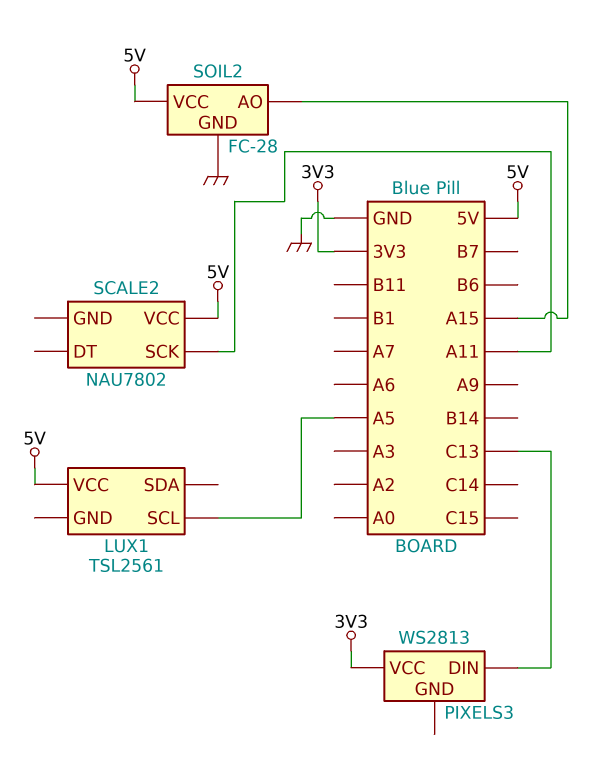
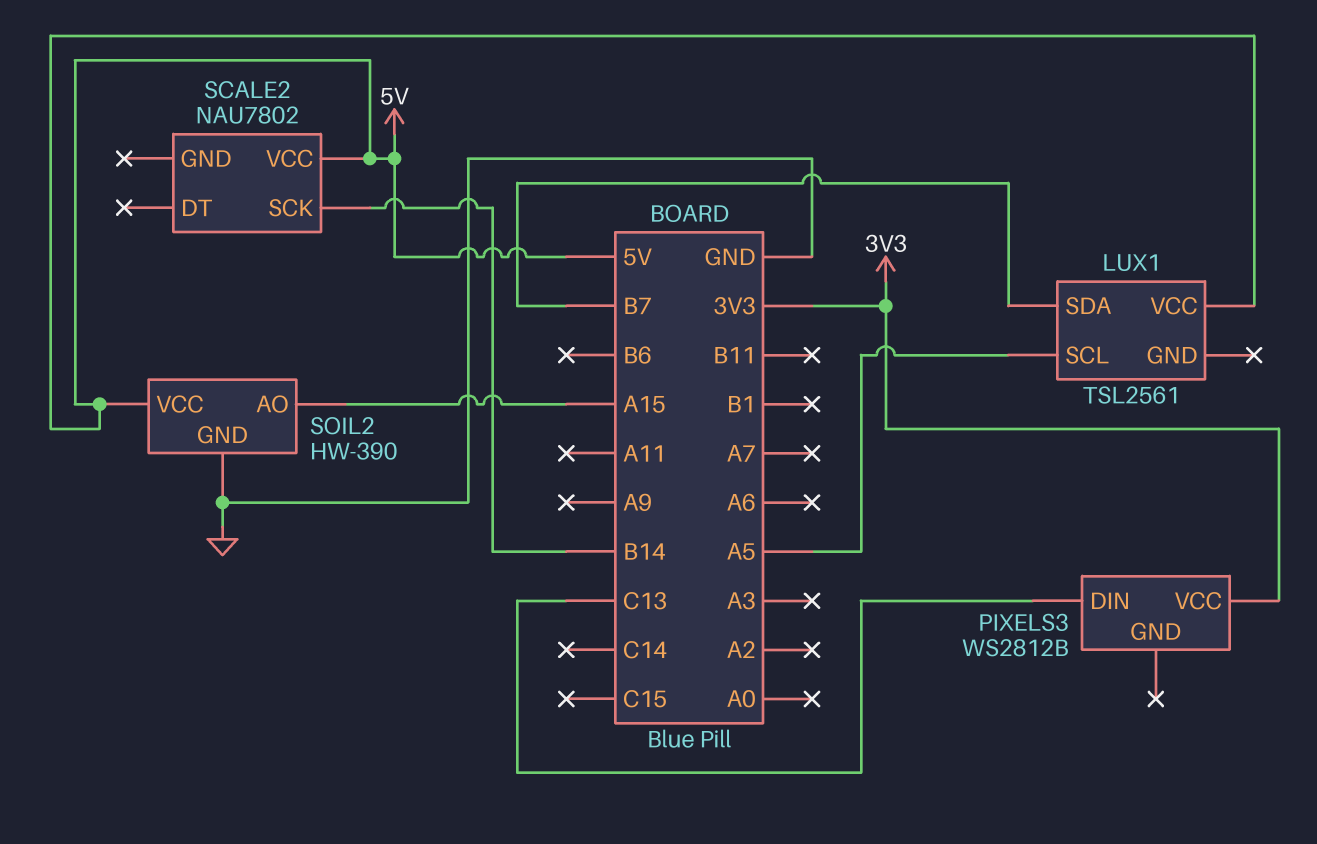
LUX1 pin SDA: none -> B7
PIXELS3: WS2813 -> WS2812B
SCALE2 pin SCK: A11 -> B14
SOIL2: FC-28 -> HW-390

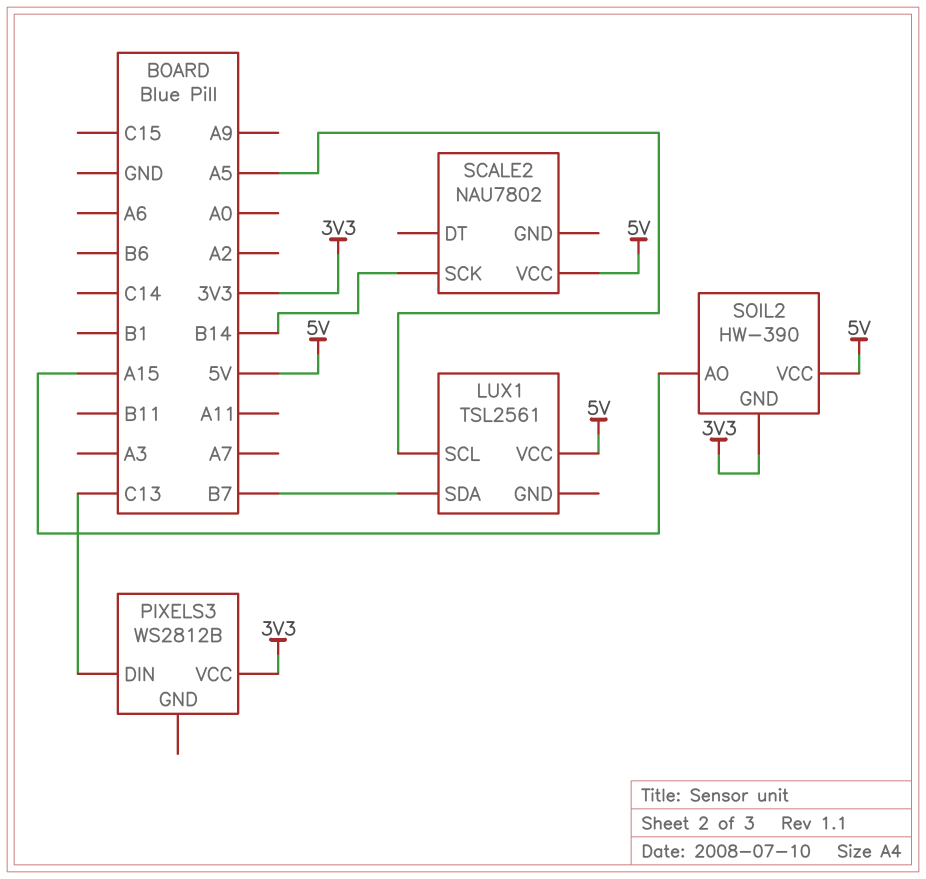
SOIL2 pin GND: GND -> 3V3

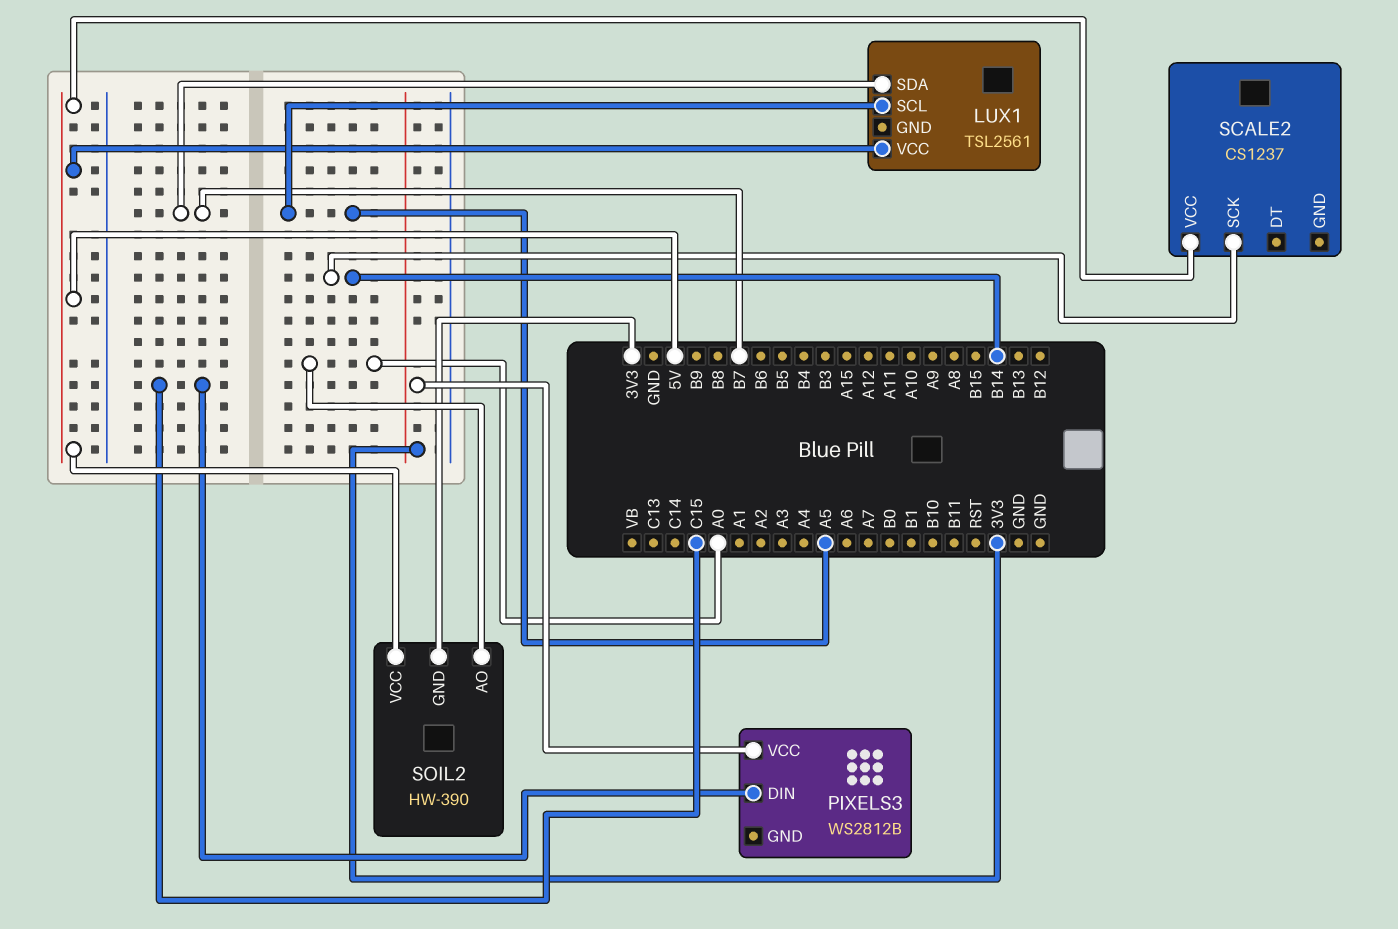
PIXELS3 pin DIN: C13 -> C15
SCALE2: NAU7802 -> CS1237
SOIL2 pin AO: A15 -> A0

